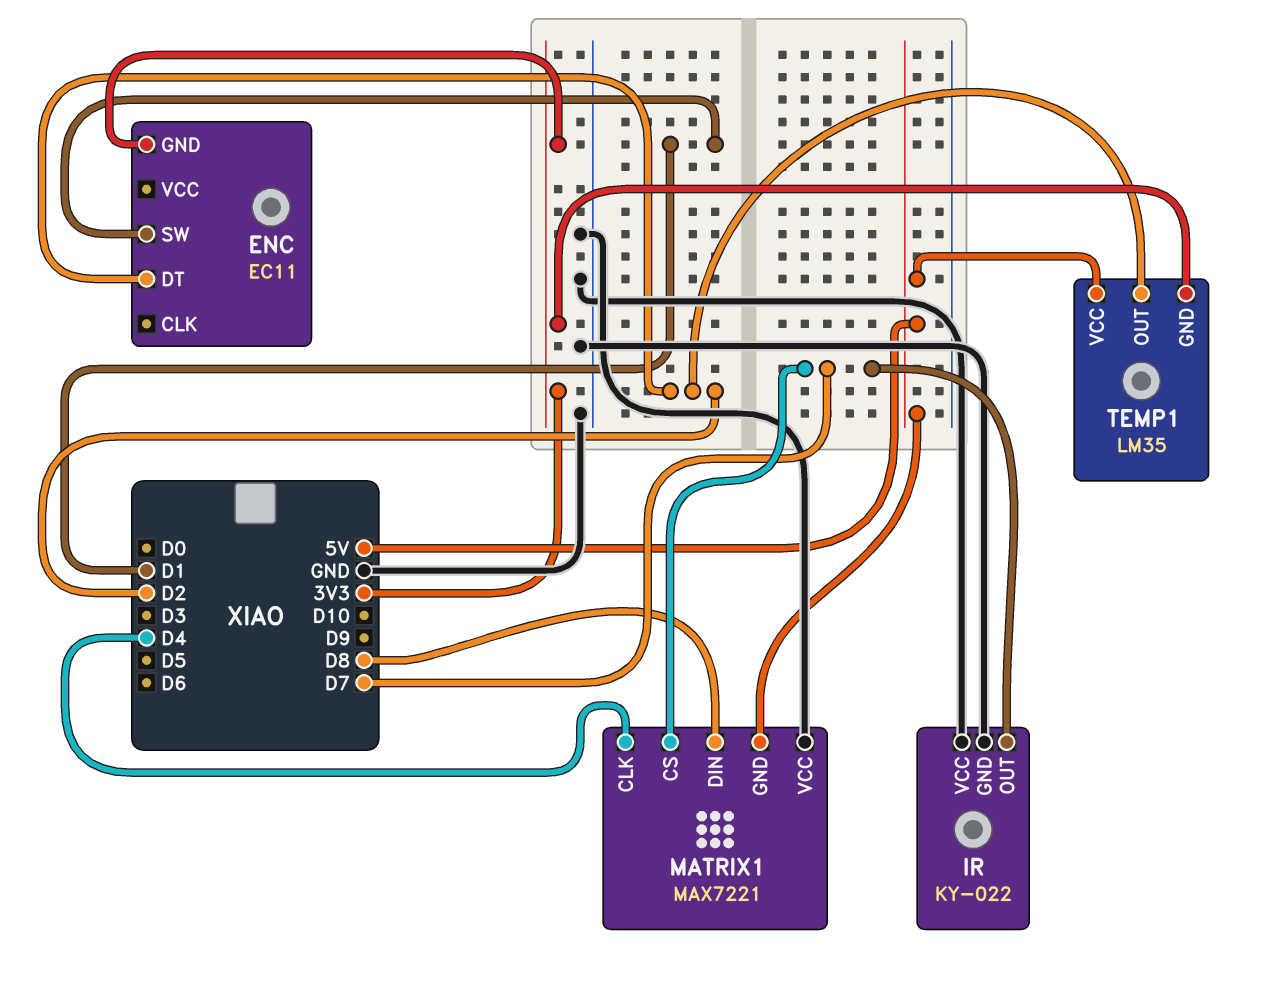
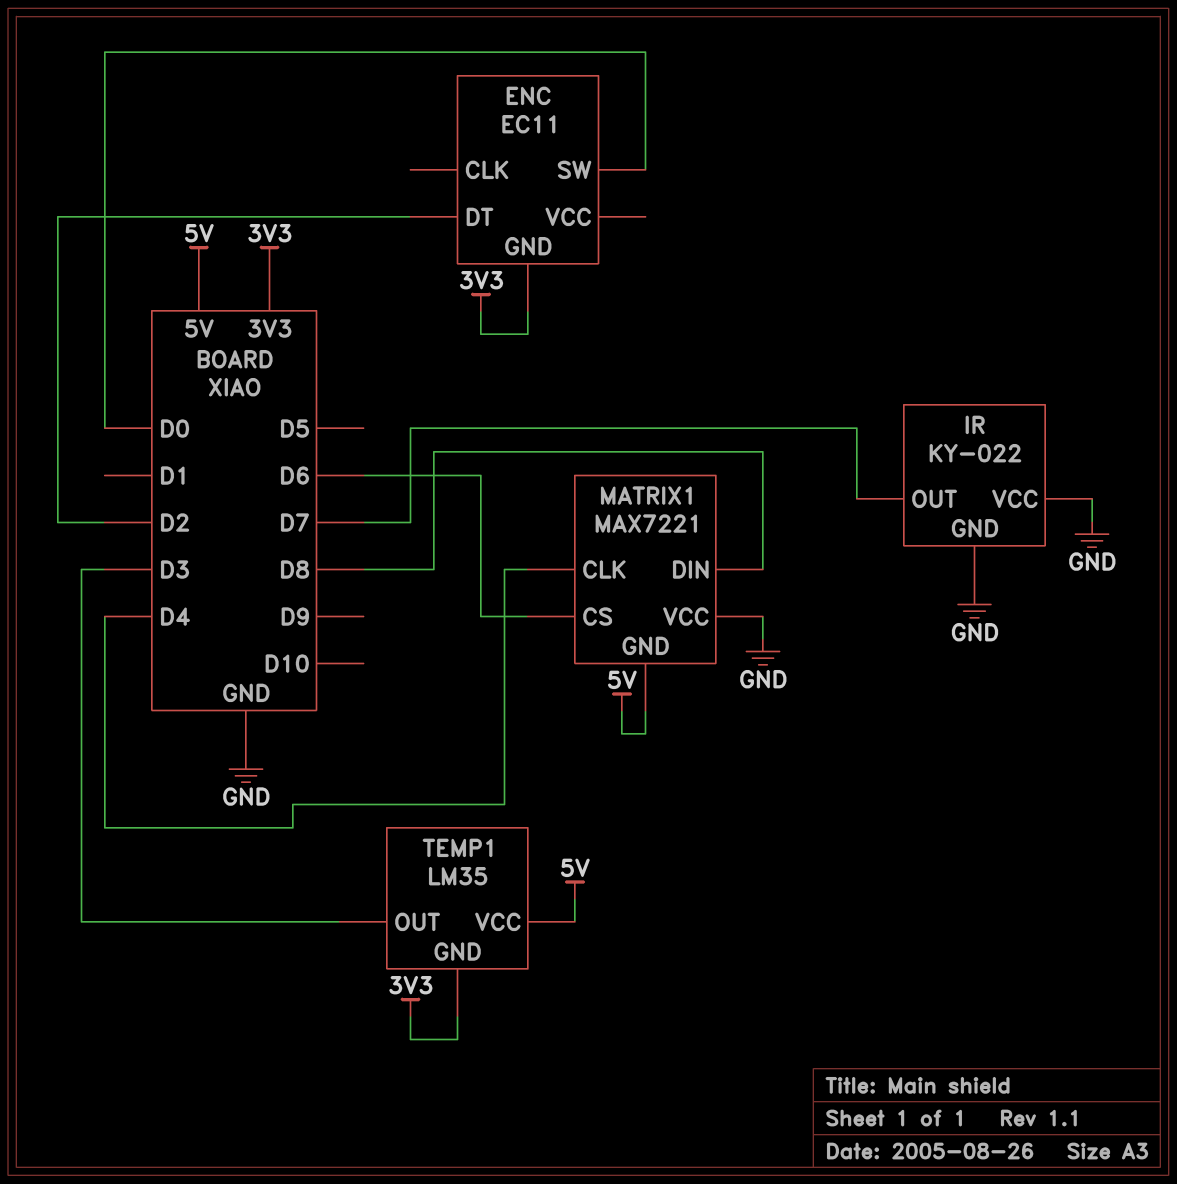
ENC pin SW: D1 -> D0
MATRIX1 pin CS: D7 -> D6
TEMP1 pin OUT: D2 -> D3

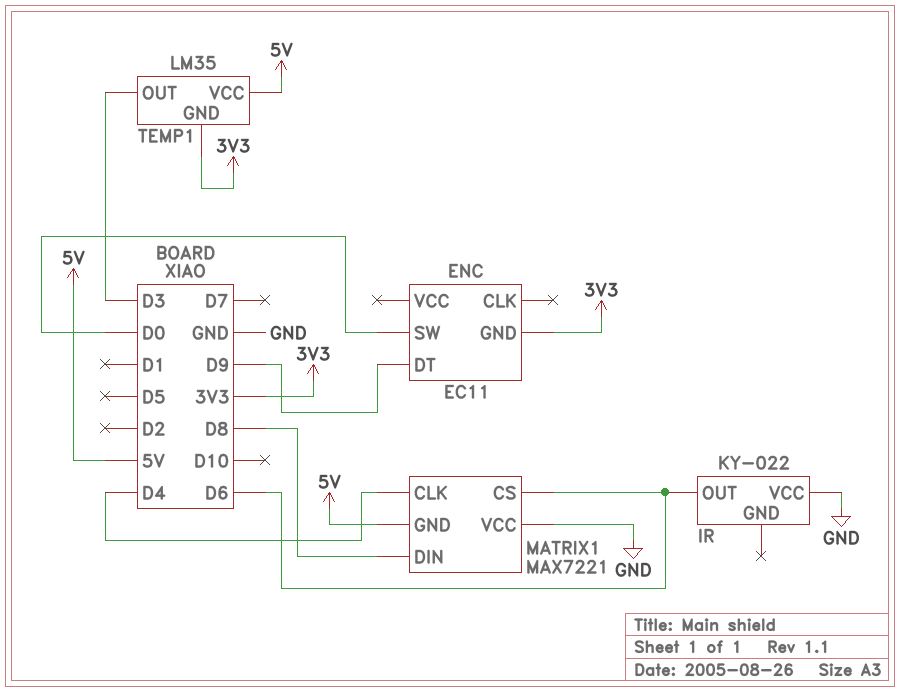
ENC pin DT: D2 -> D9
IR pin GND: GND -> none
IR pin OUT: D7 -> D6

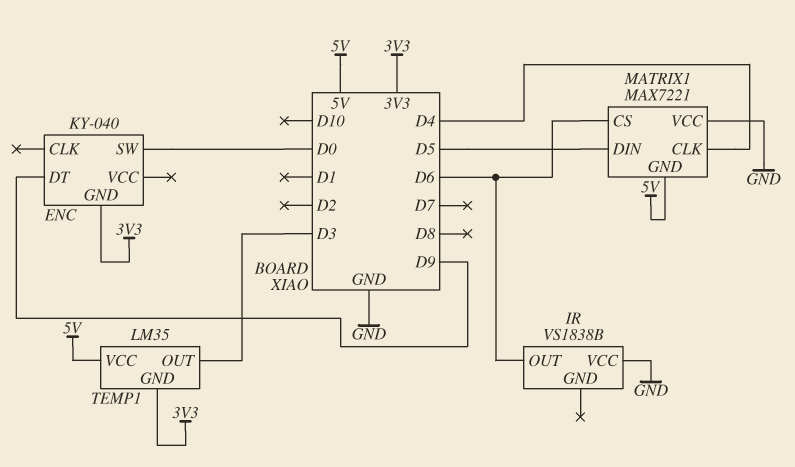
ENC: EC11 -> KY-040
IR: KY-022 -> VS1838B
MATRIX1 pin DIN: D8 -> D5

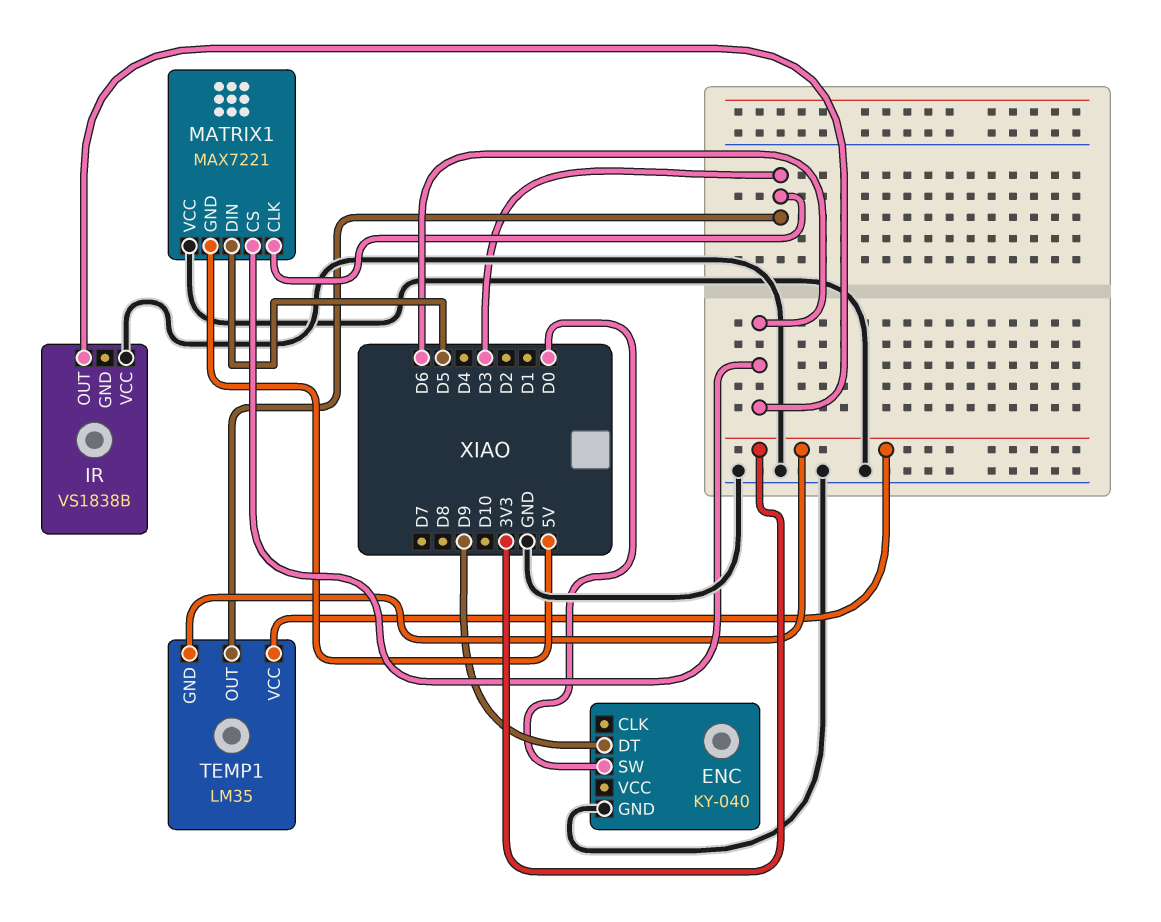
ENC pin GND: 3V3 -> GND
MATRIX1 pin CLK: D4 -> D3
TEMP1 pin VCC: 5V -> 3V3

